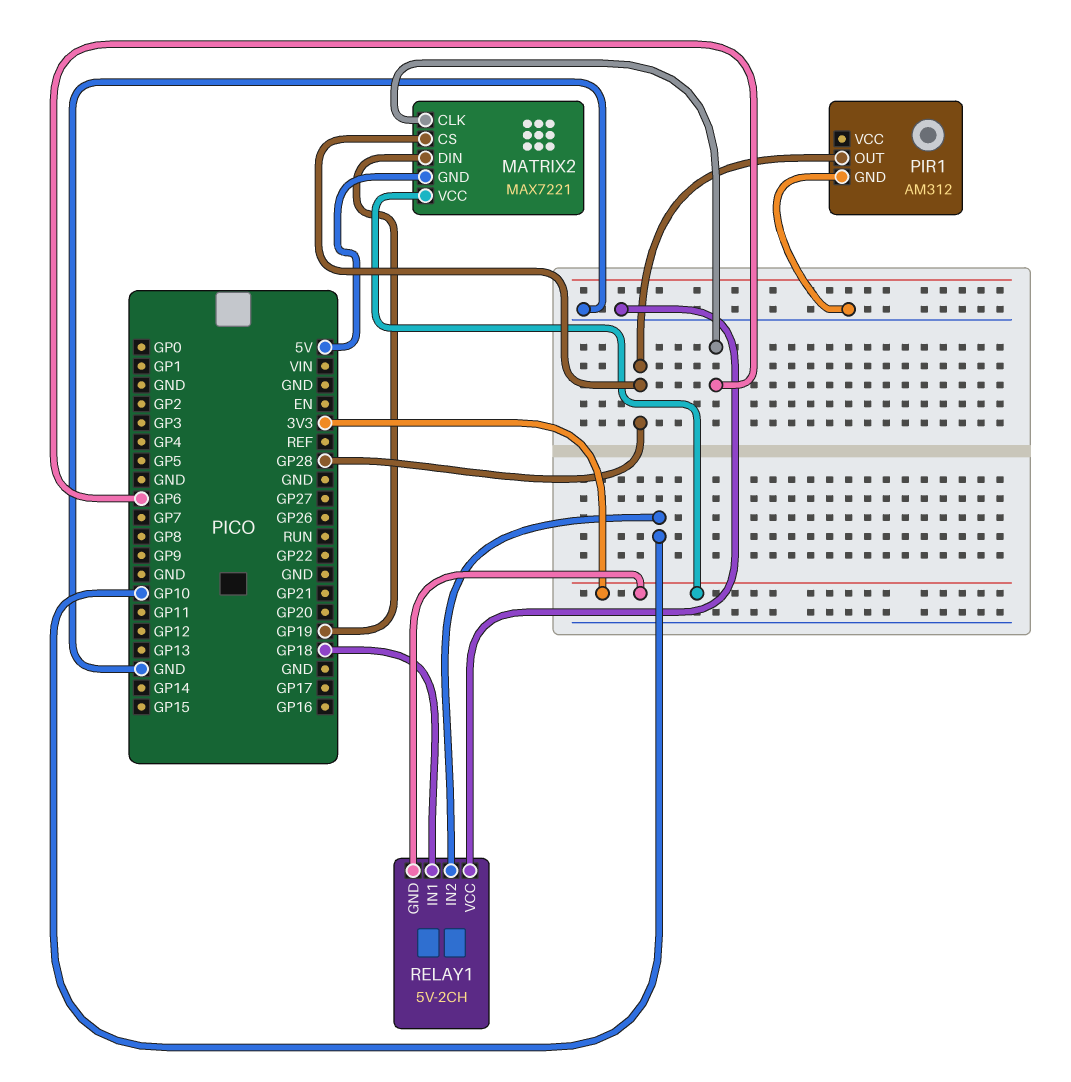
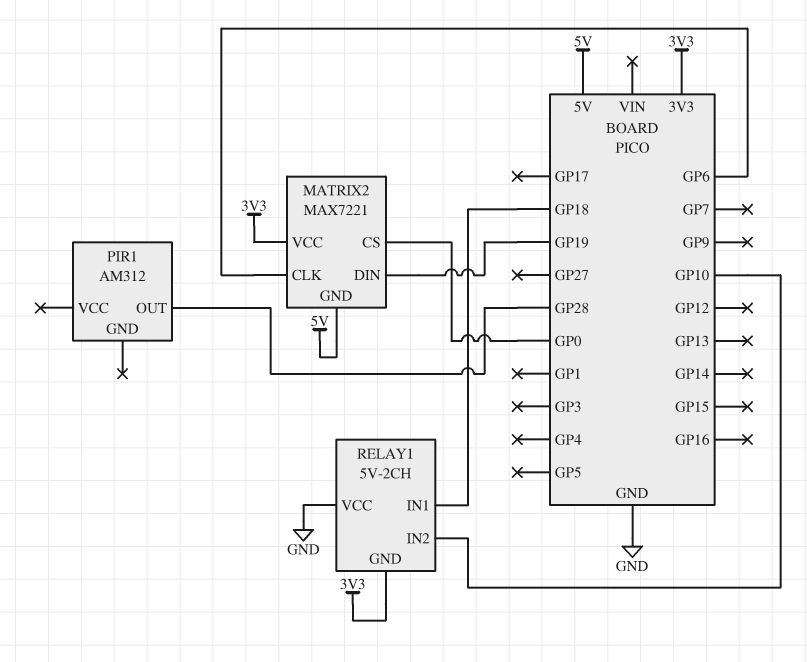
MATRIX2 pin CS: GP28 -> GP0
PIR1 pin GND: GND -> none

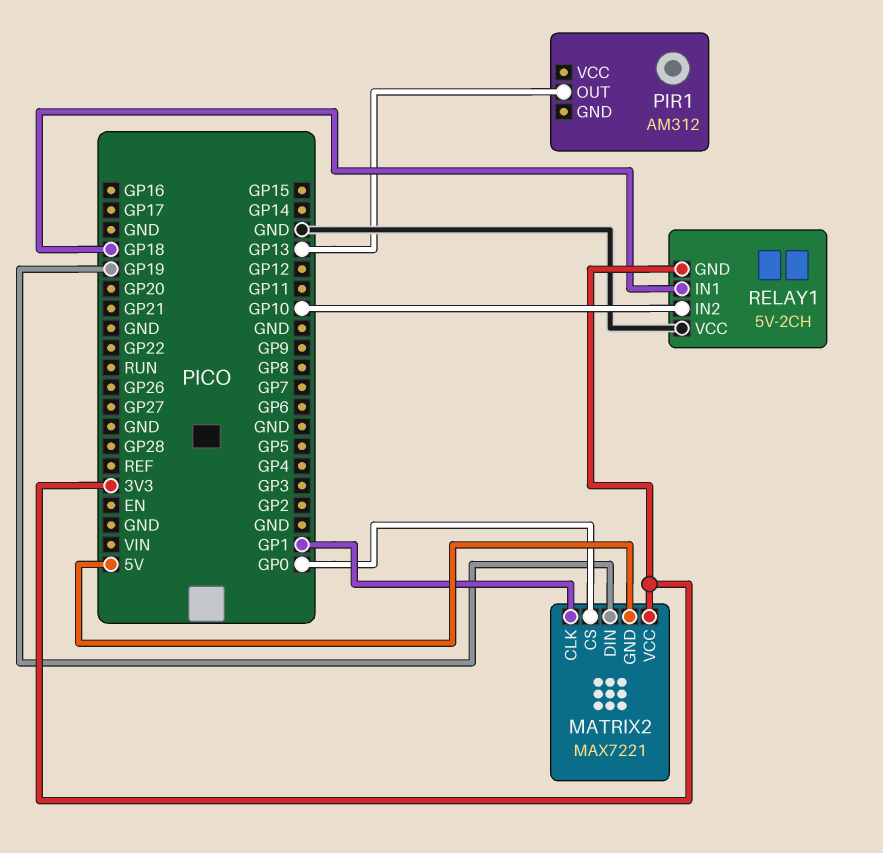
MATRIX2 pin CLK: GP6 -> GP1
PIR1 pin OUT: GP28 -> GP13

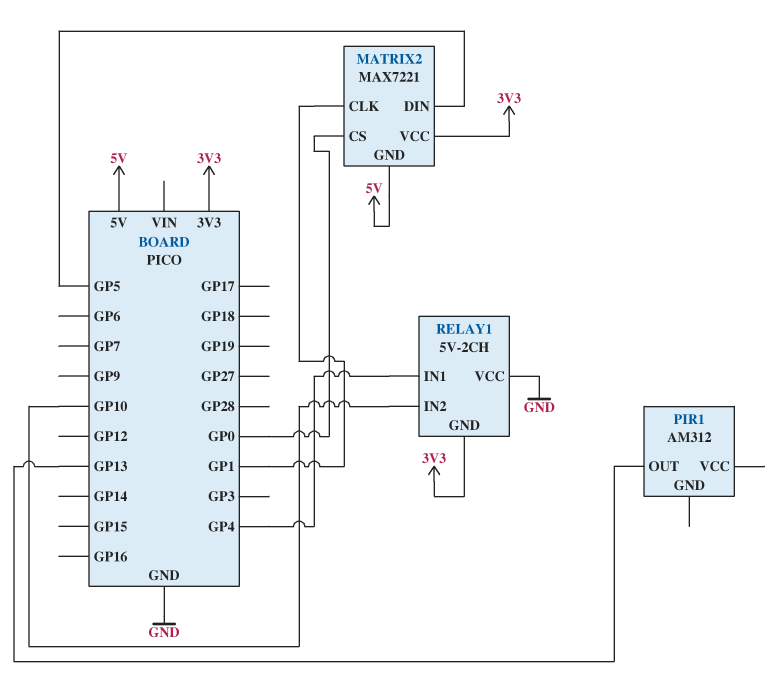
MATRIX2 pin DIN: GP19 -> GP5
RELAY1 pin IN1: GP18 -> GP4

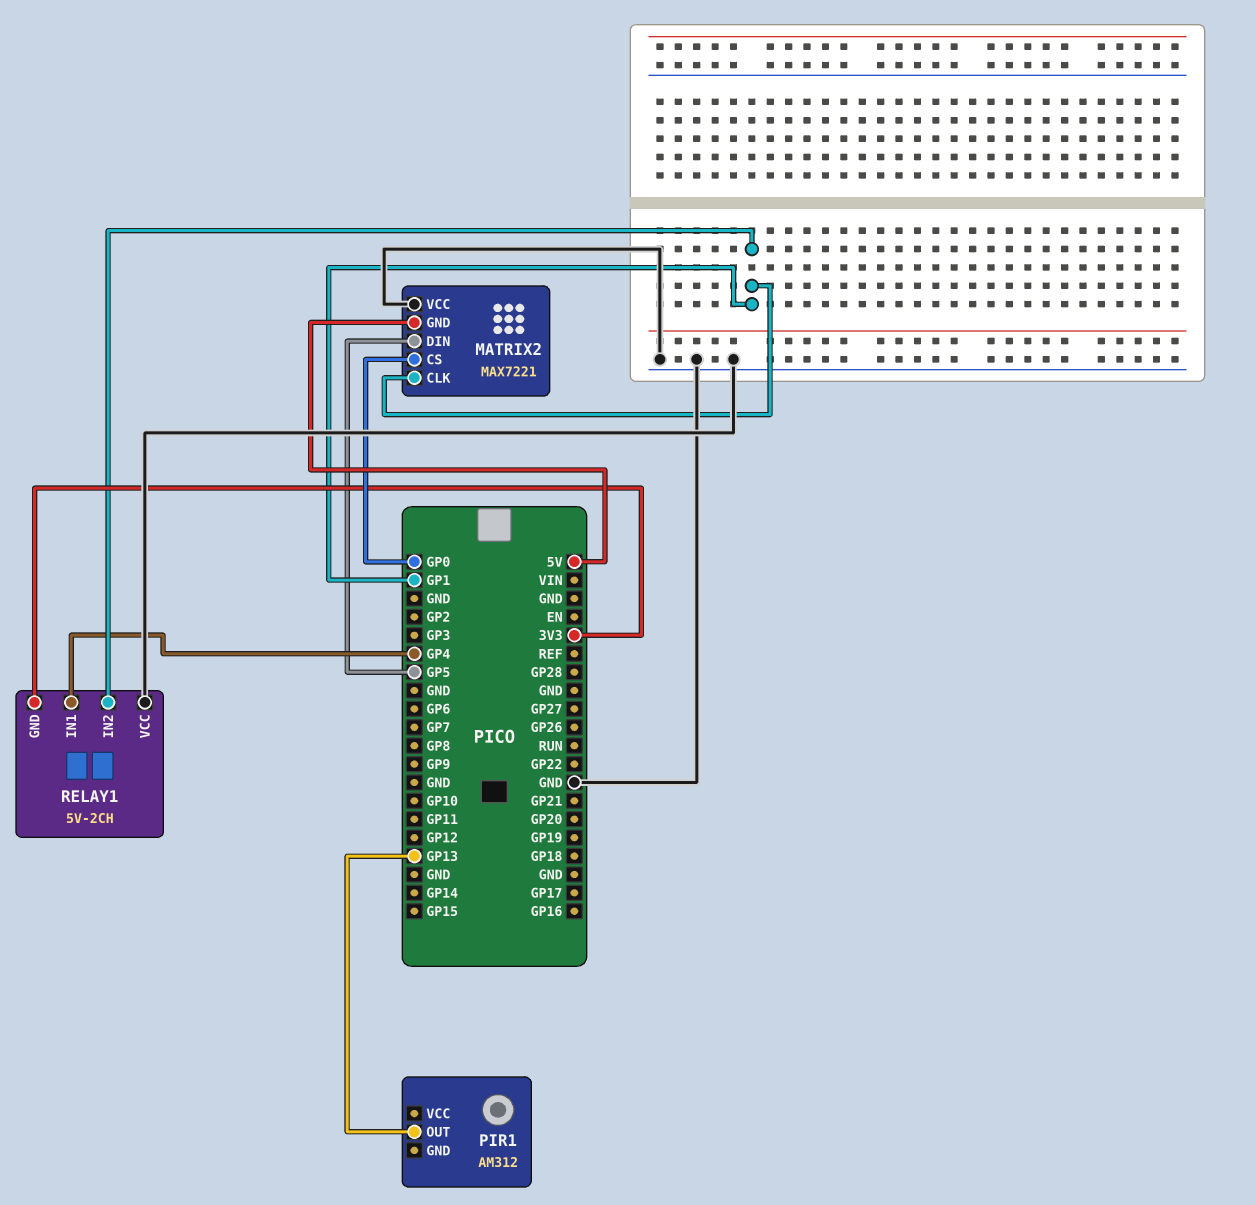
MATRIX2 pin VCC: 3V3 -> GND
RELAY1 pin IN2: GP10 -> GP1

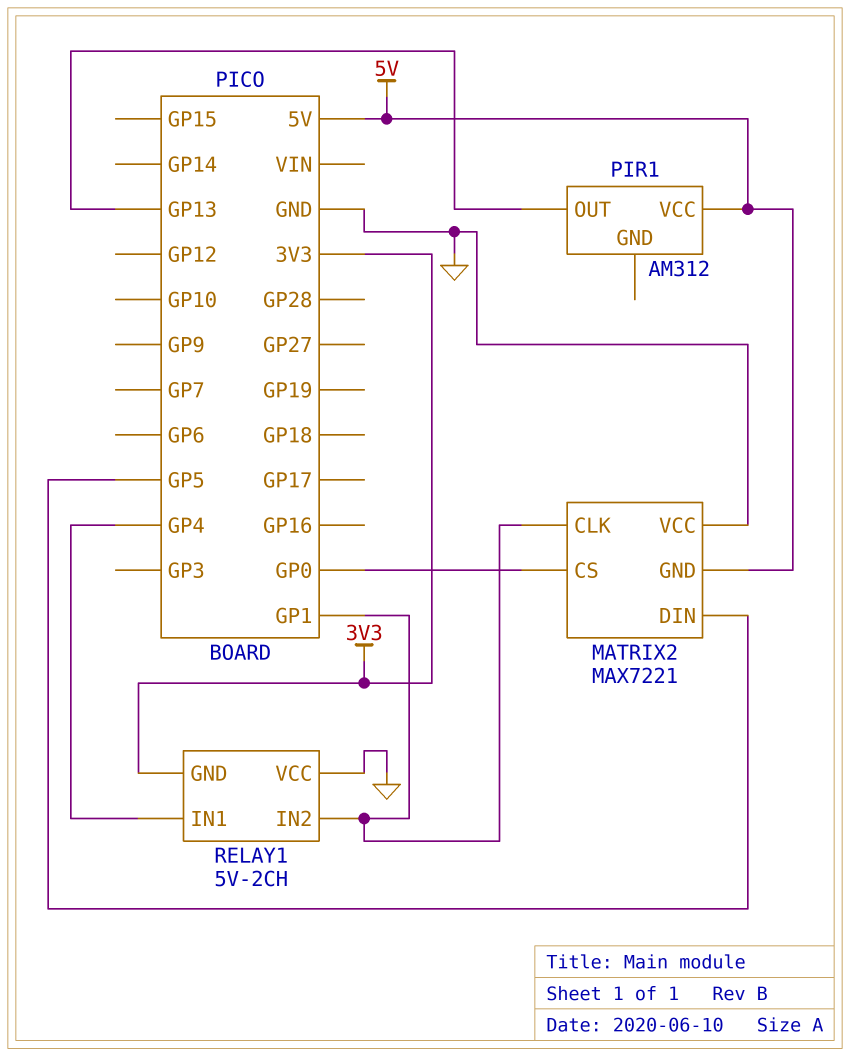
PIR1 pin VCC: none -> 5V

